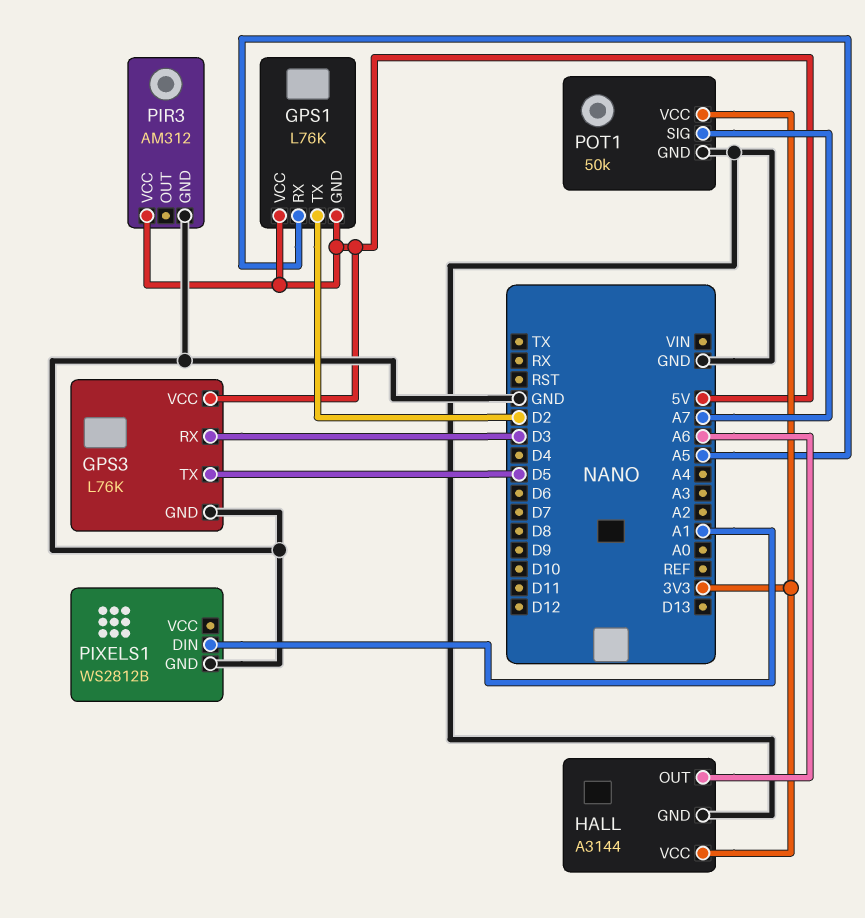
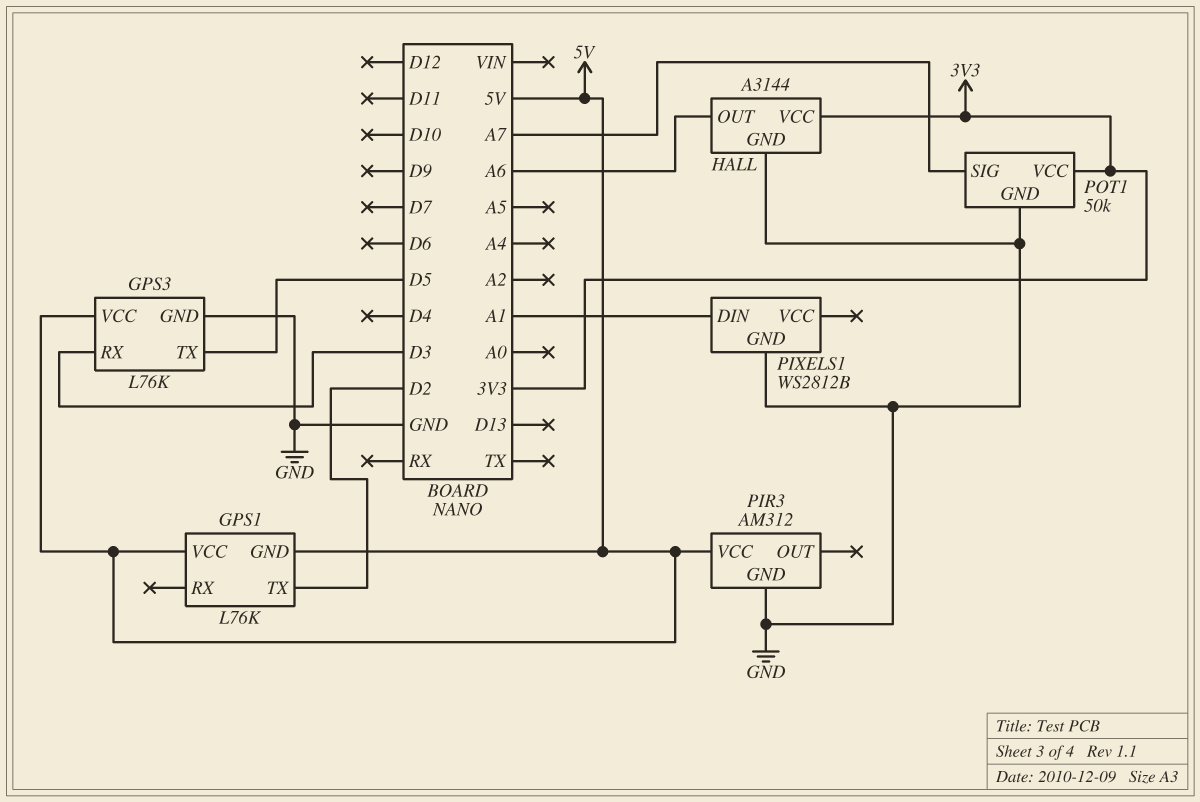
GPS1 pin RX: A5 -> none

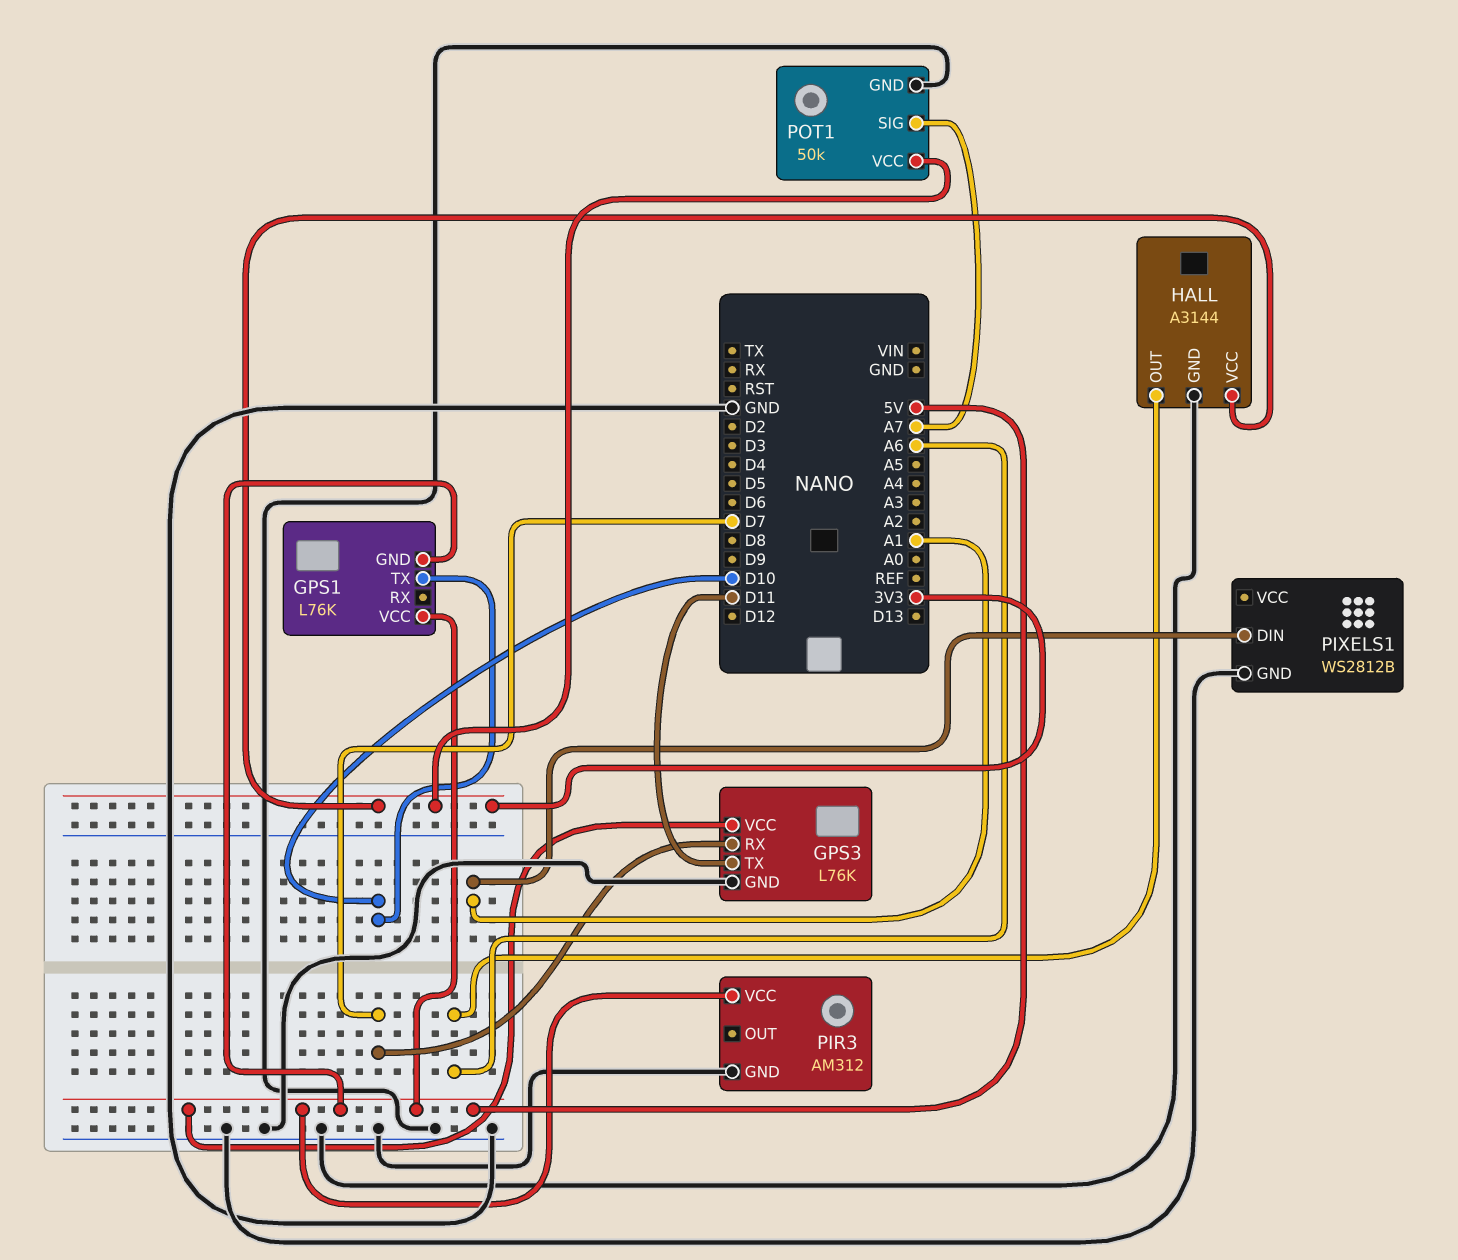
GPS1 pin TX: D2 -> D10
GPS3 pin RX: D3 -> D7
GPS3 pin TX: D5 -> D11

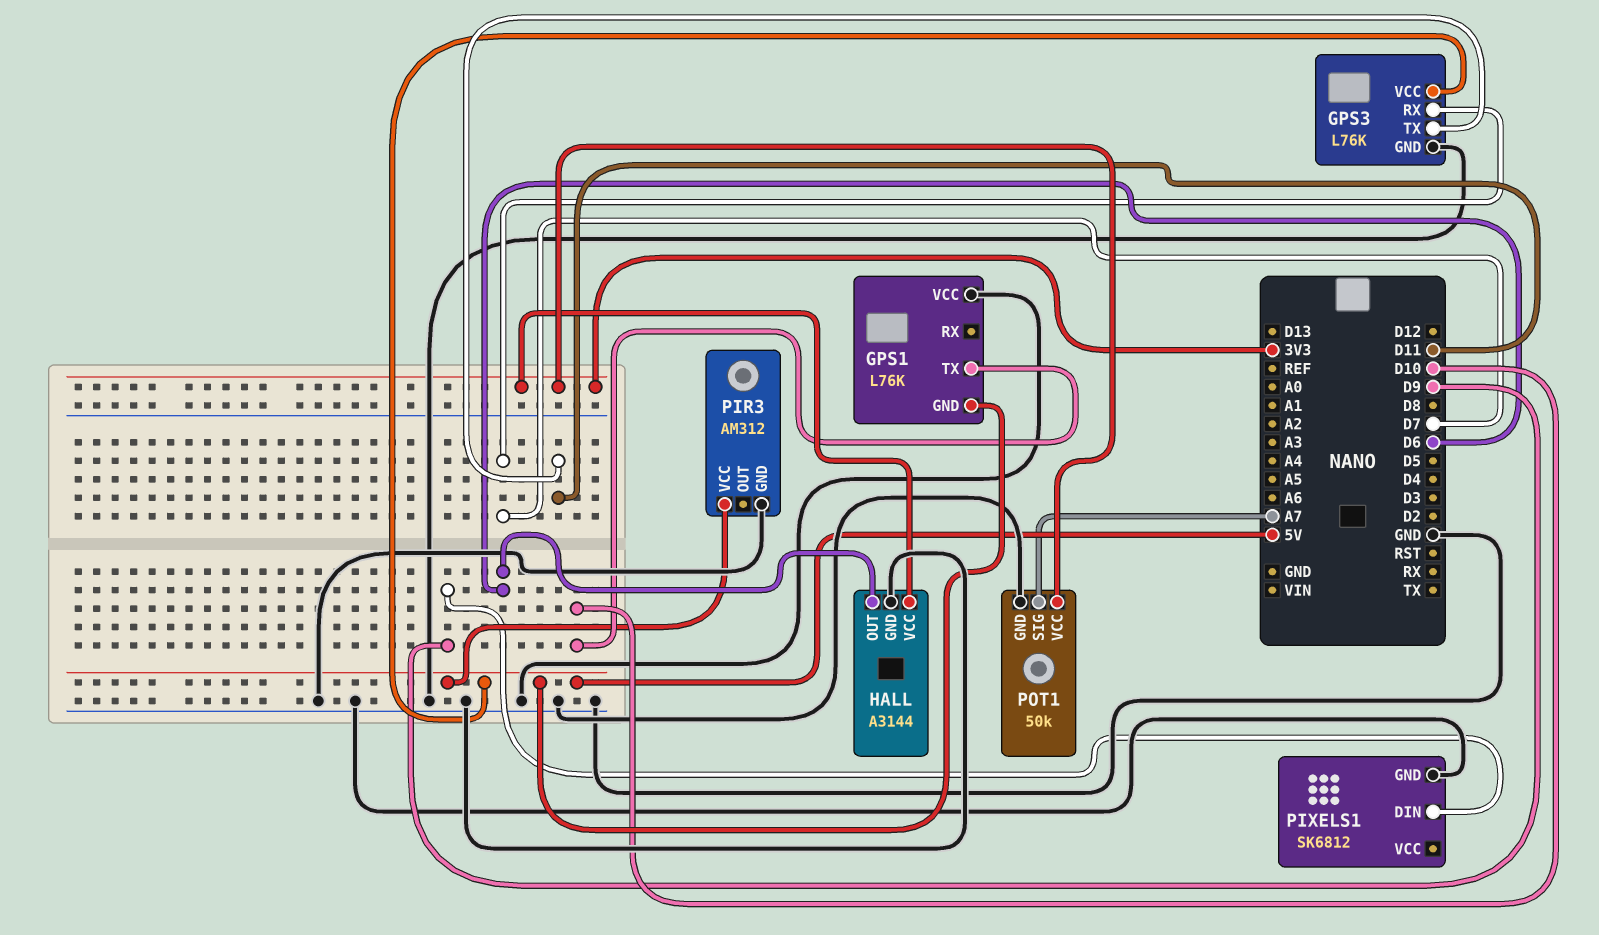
GPS1 pin VCC: 5V -> GND
HALL pin OUT: A6 -> D6
PIXELS1: WS2812B -> SK6812
PIXELS1 pin DIN: A1 -> D9

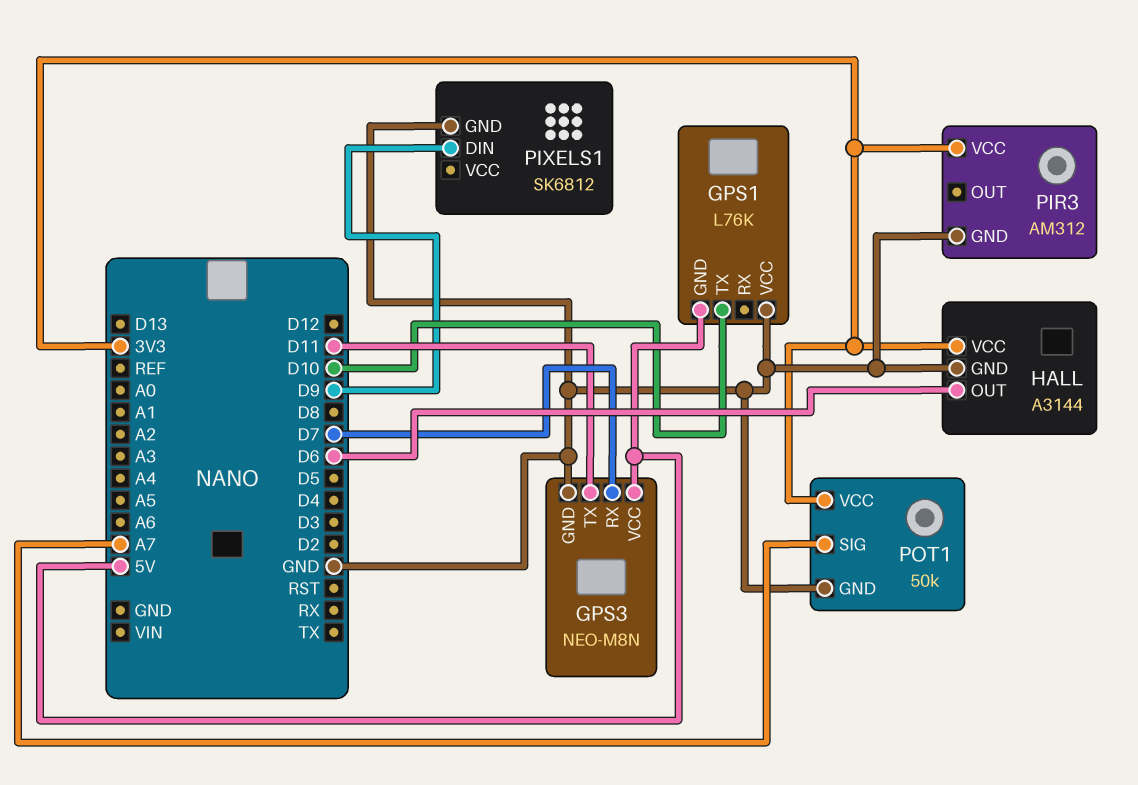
GPS3: L76K -> NEO-M8N
PIR3 pin VCC: 5V -> 3V3

